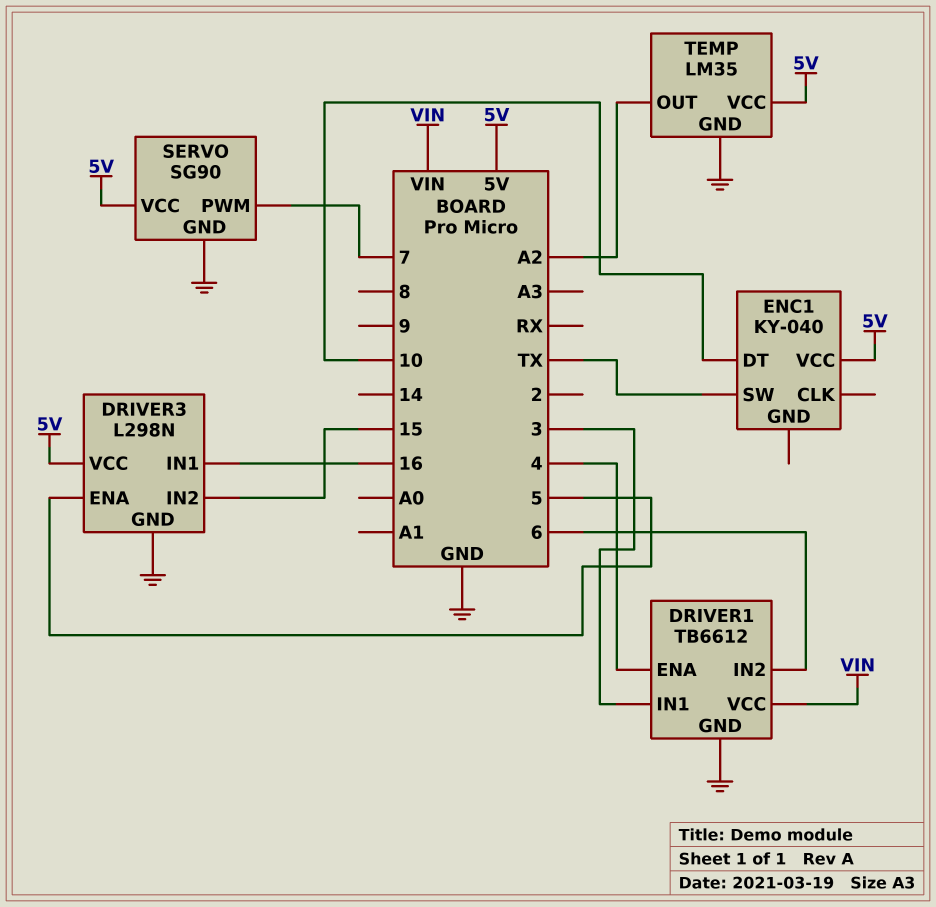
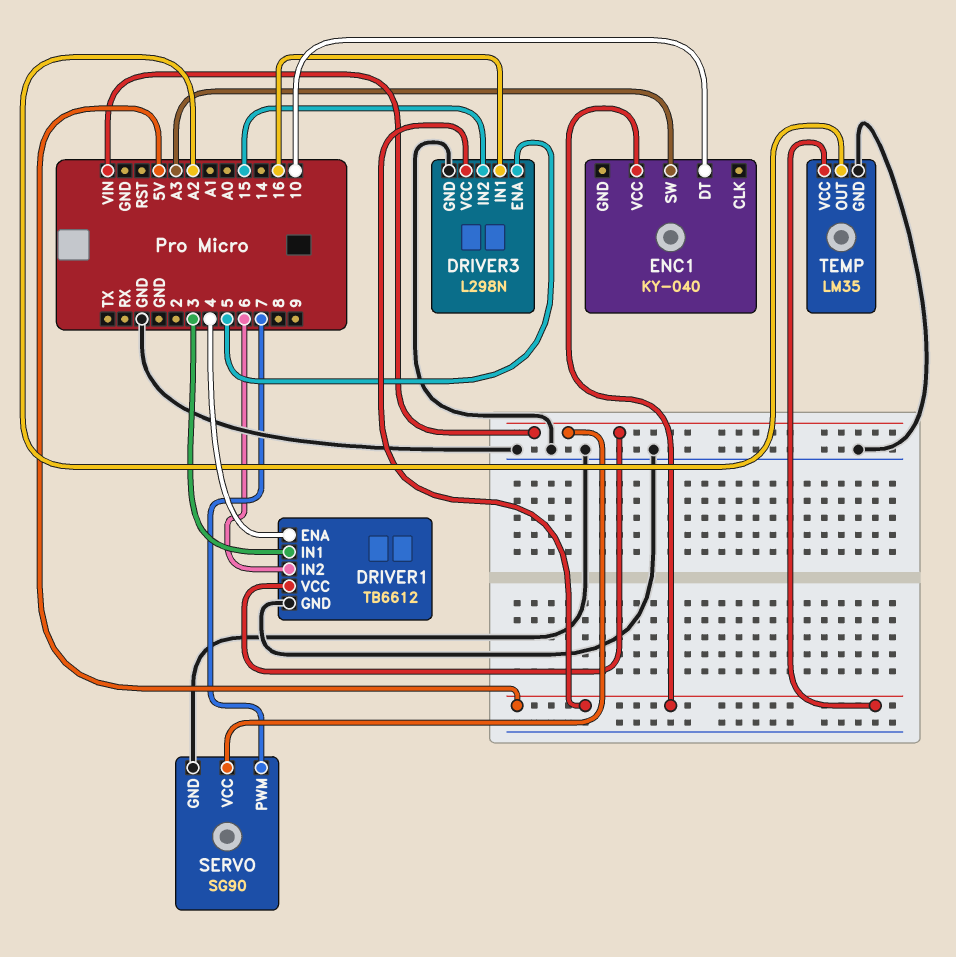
ENC1 pin SW: TX -> A3
SERVO pin VCC: 5V -> VIN

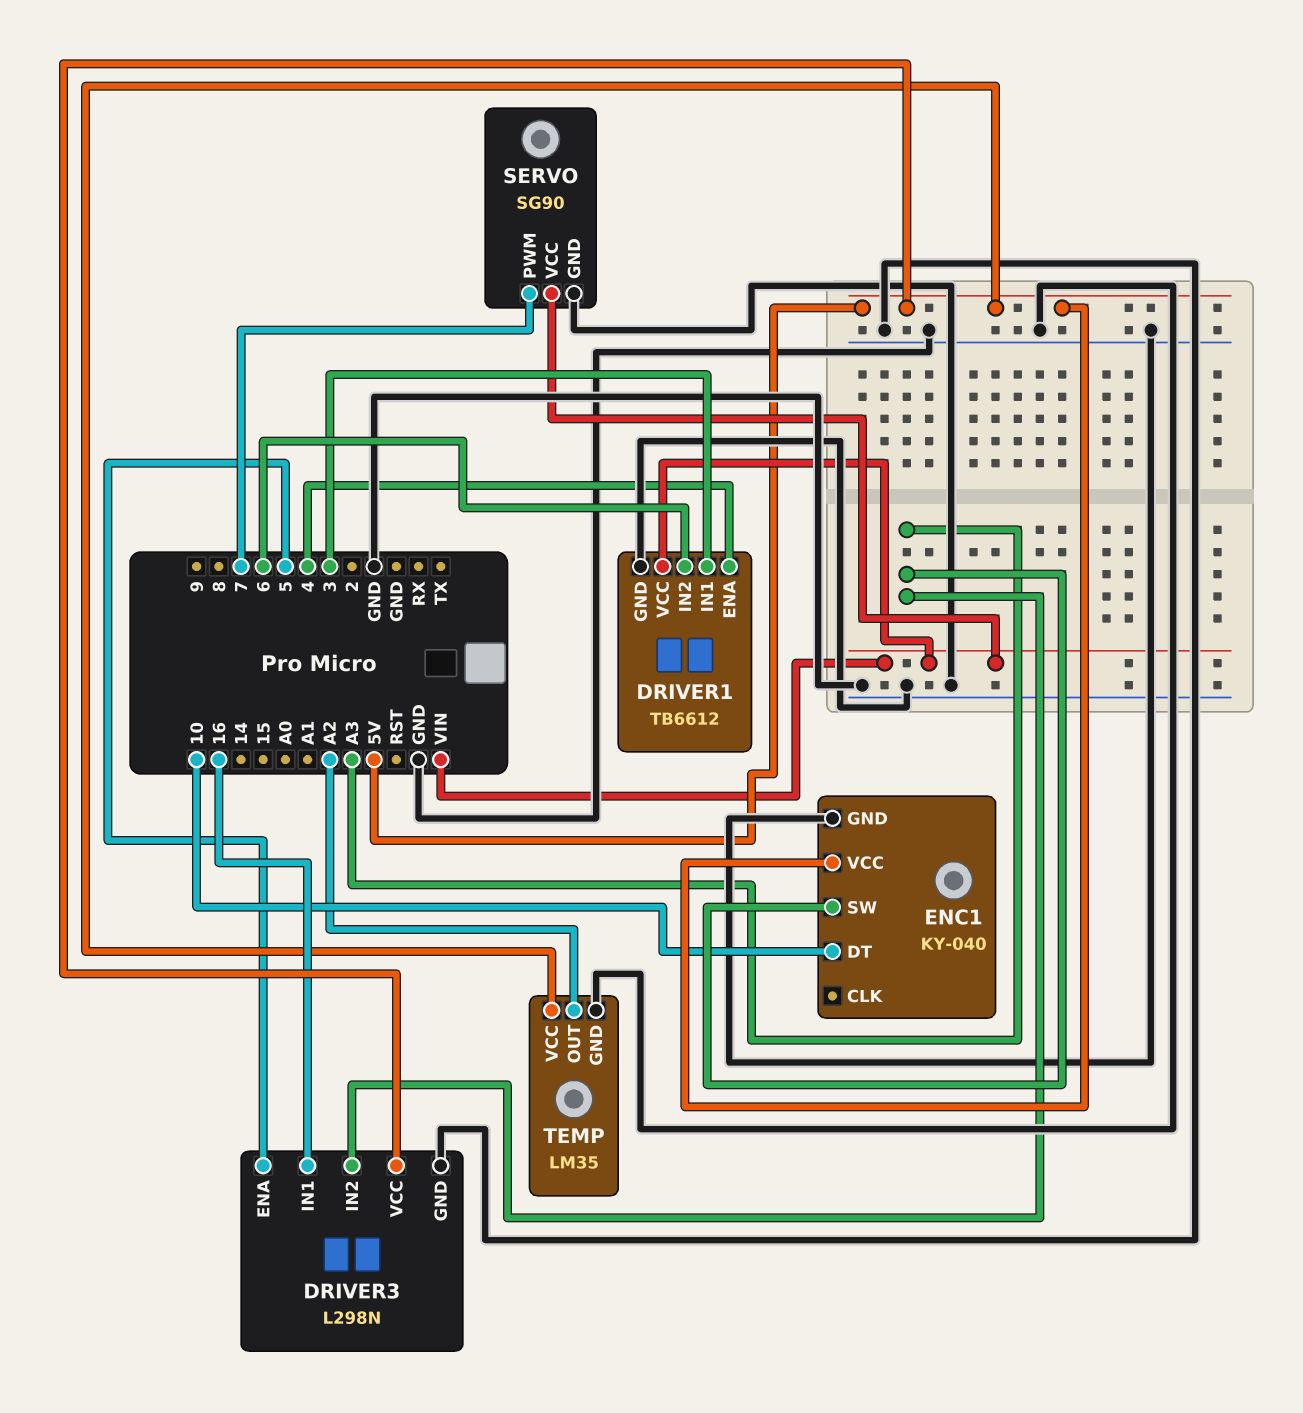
DRIVER3 pin IN2: 15 -> A3
ENC1 pin GND: none -> GND

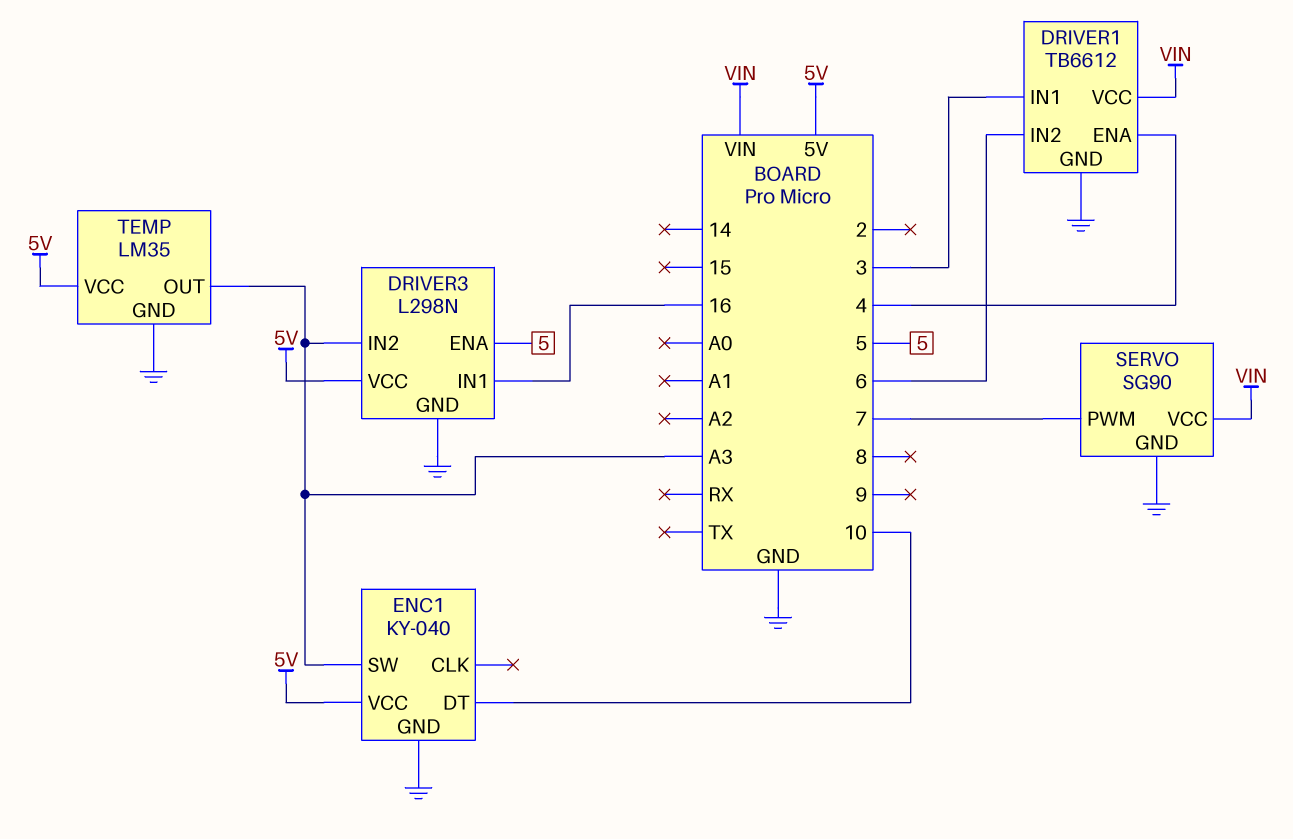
TEMP pin OUT: A2 -> A3

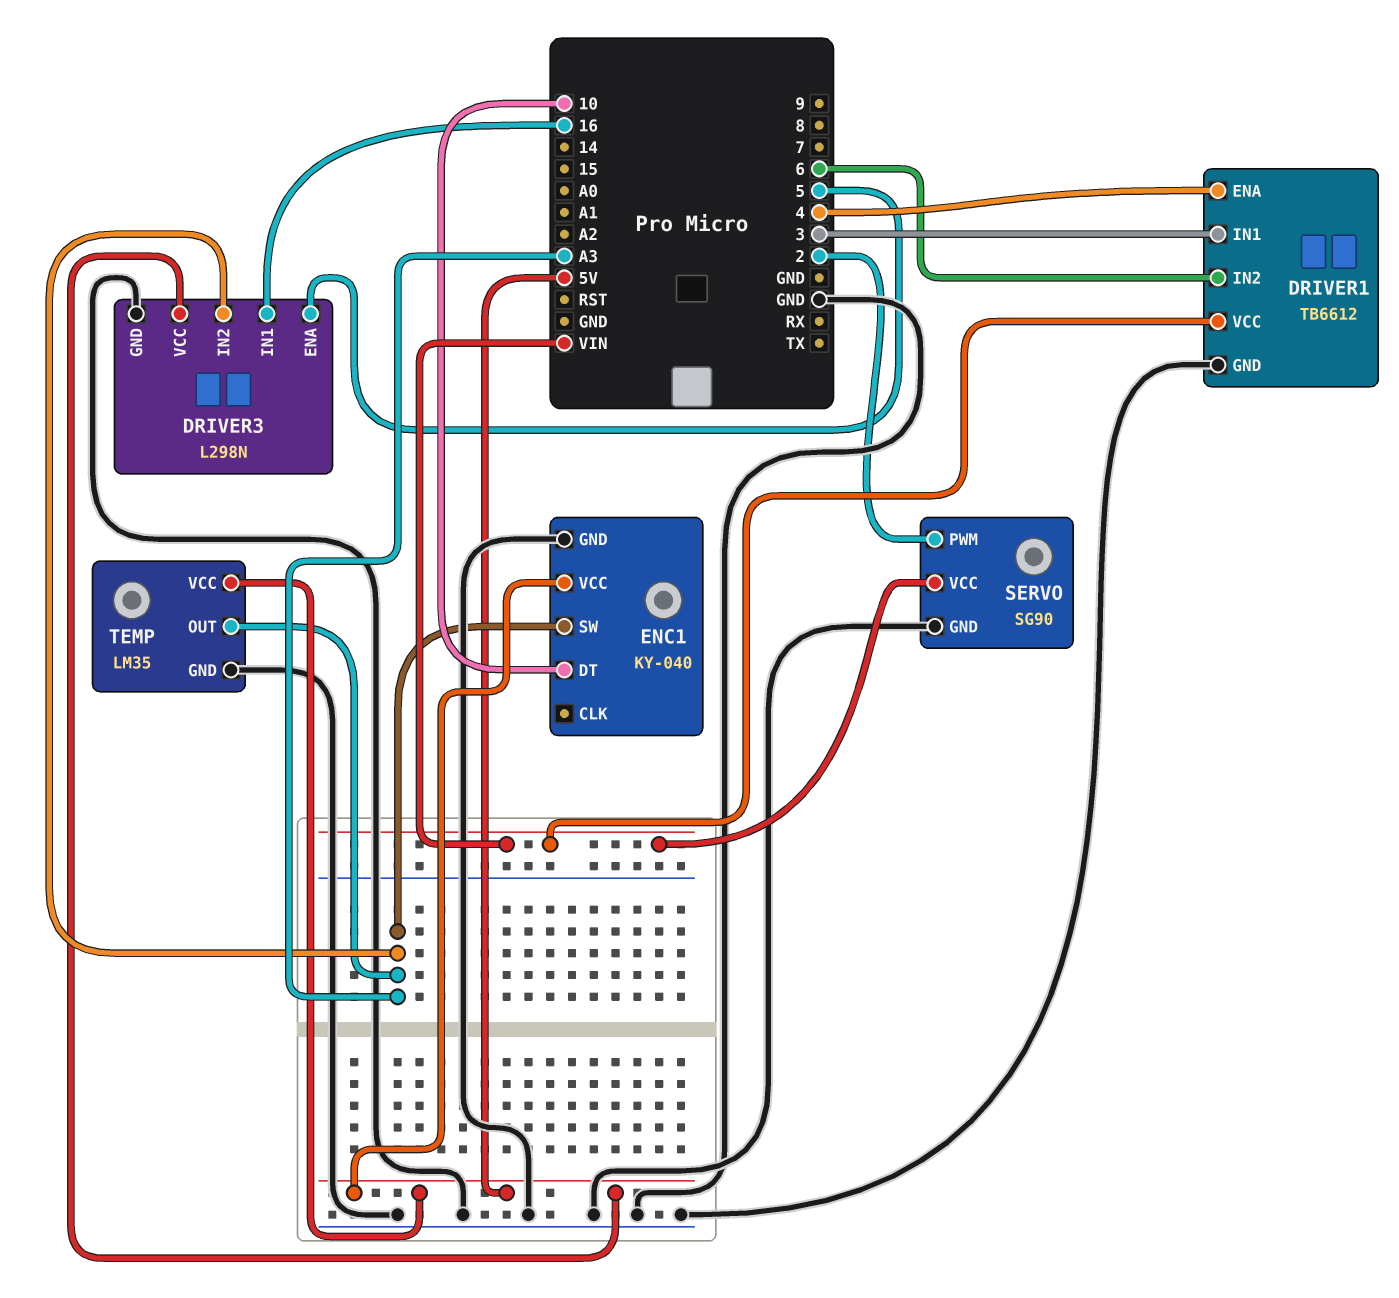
SERVO pin PWM: 7 -> 2

